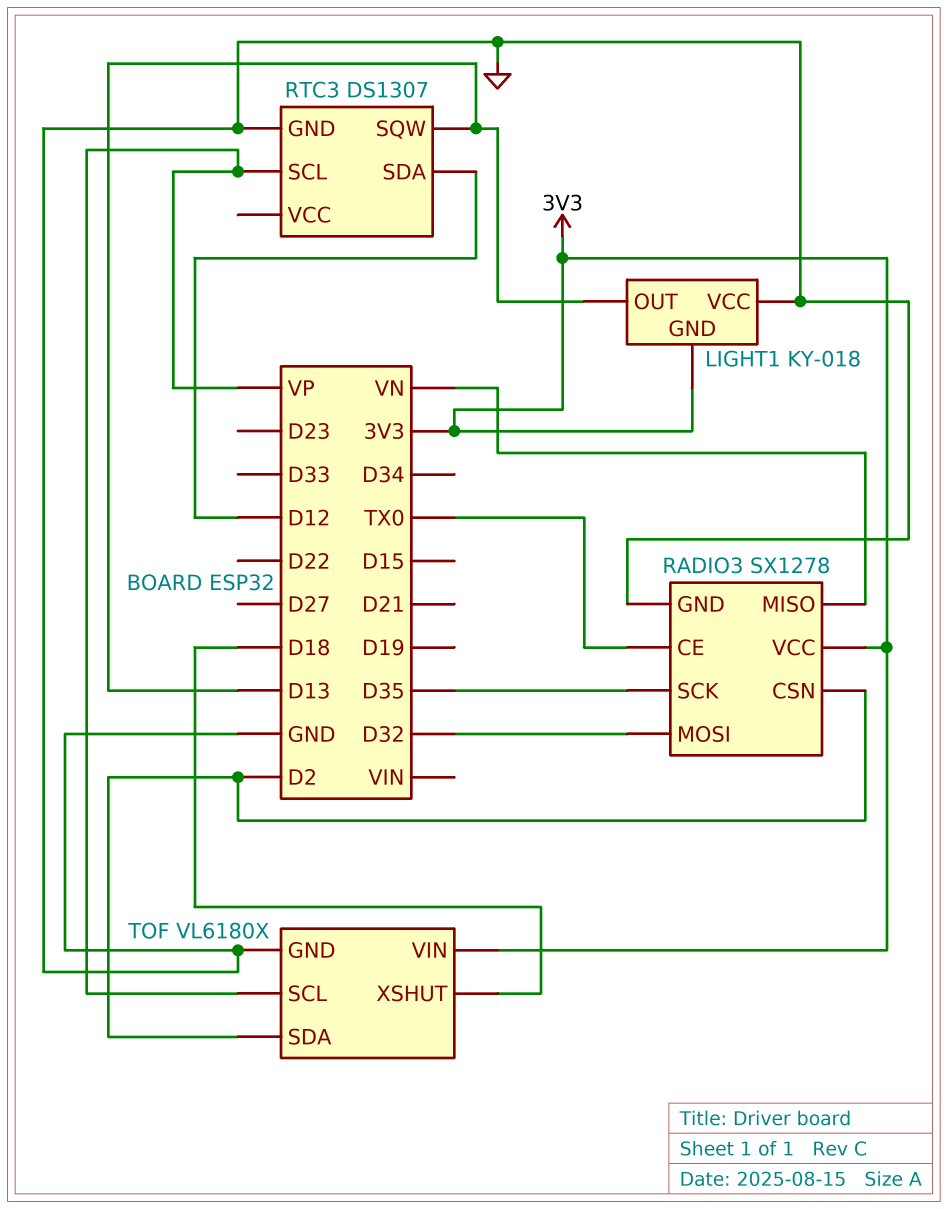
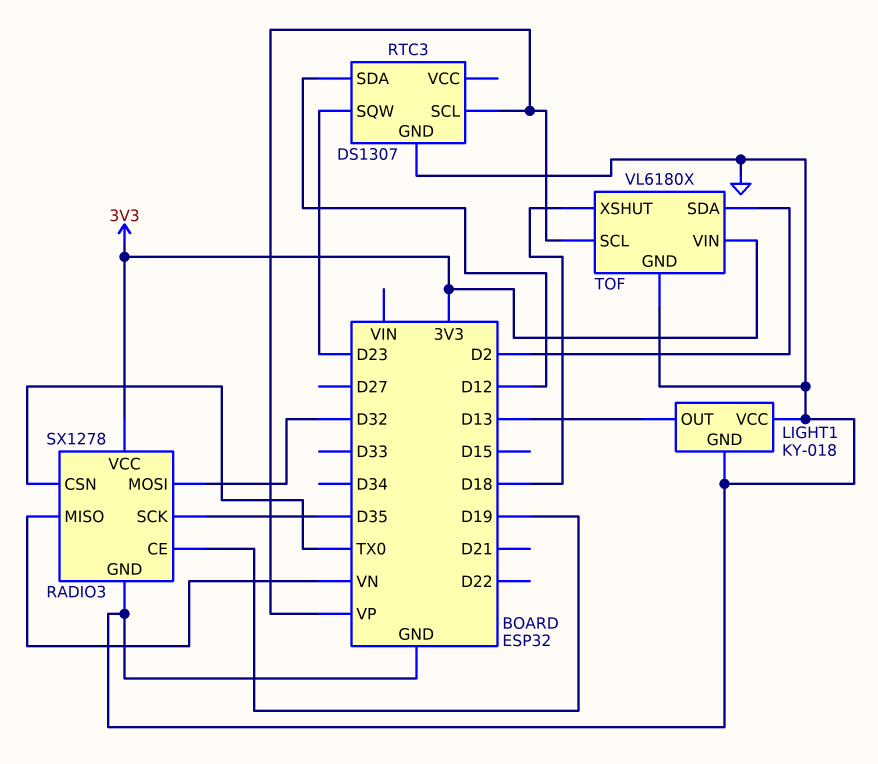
LIGHT1 pin GND: 3V3 -> GND
RADIO3 pin CE: TX0 -> D19
RADIO3 pin CSN: D2 -> TX0
RTC3 pin SQW: D13 -> D23

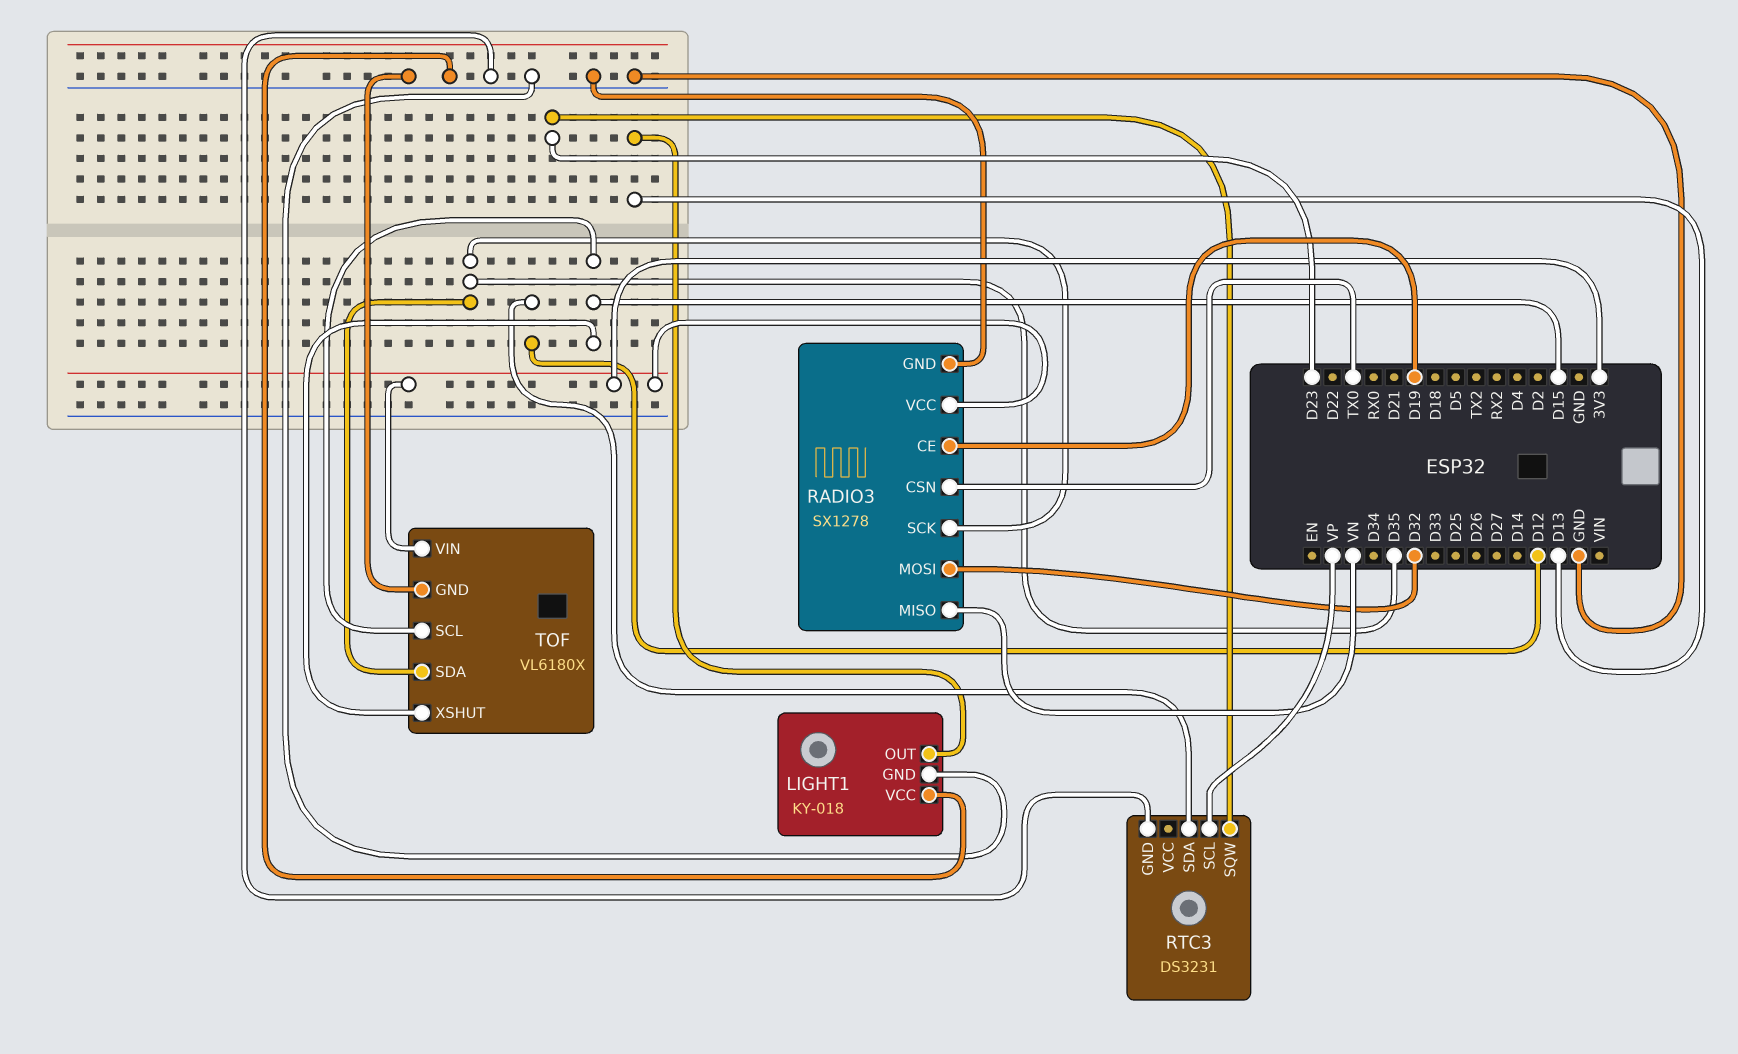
RTC3: DS1307 -> DS3231
TOF pin SCL: VP -> D15
TOF pin SDA: D2 -> D35
TOF pin XSHUT: D18 -> D15

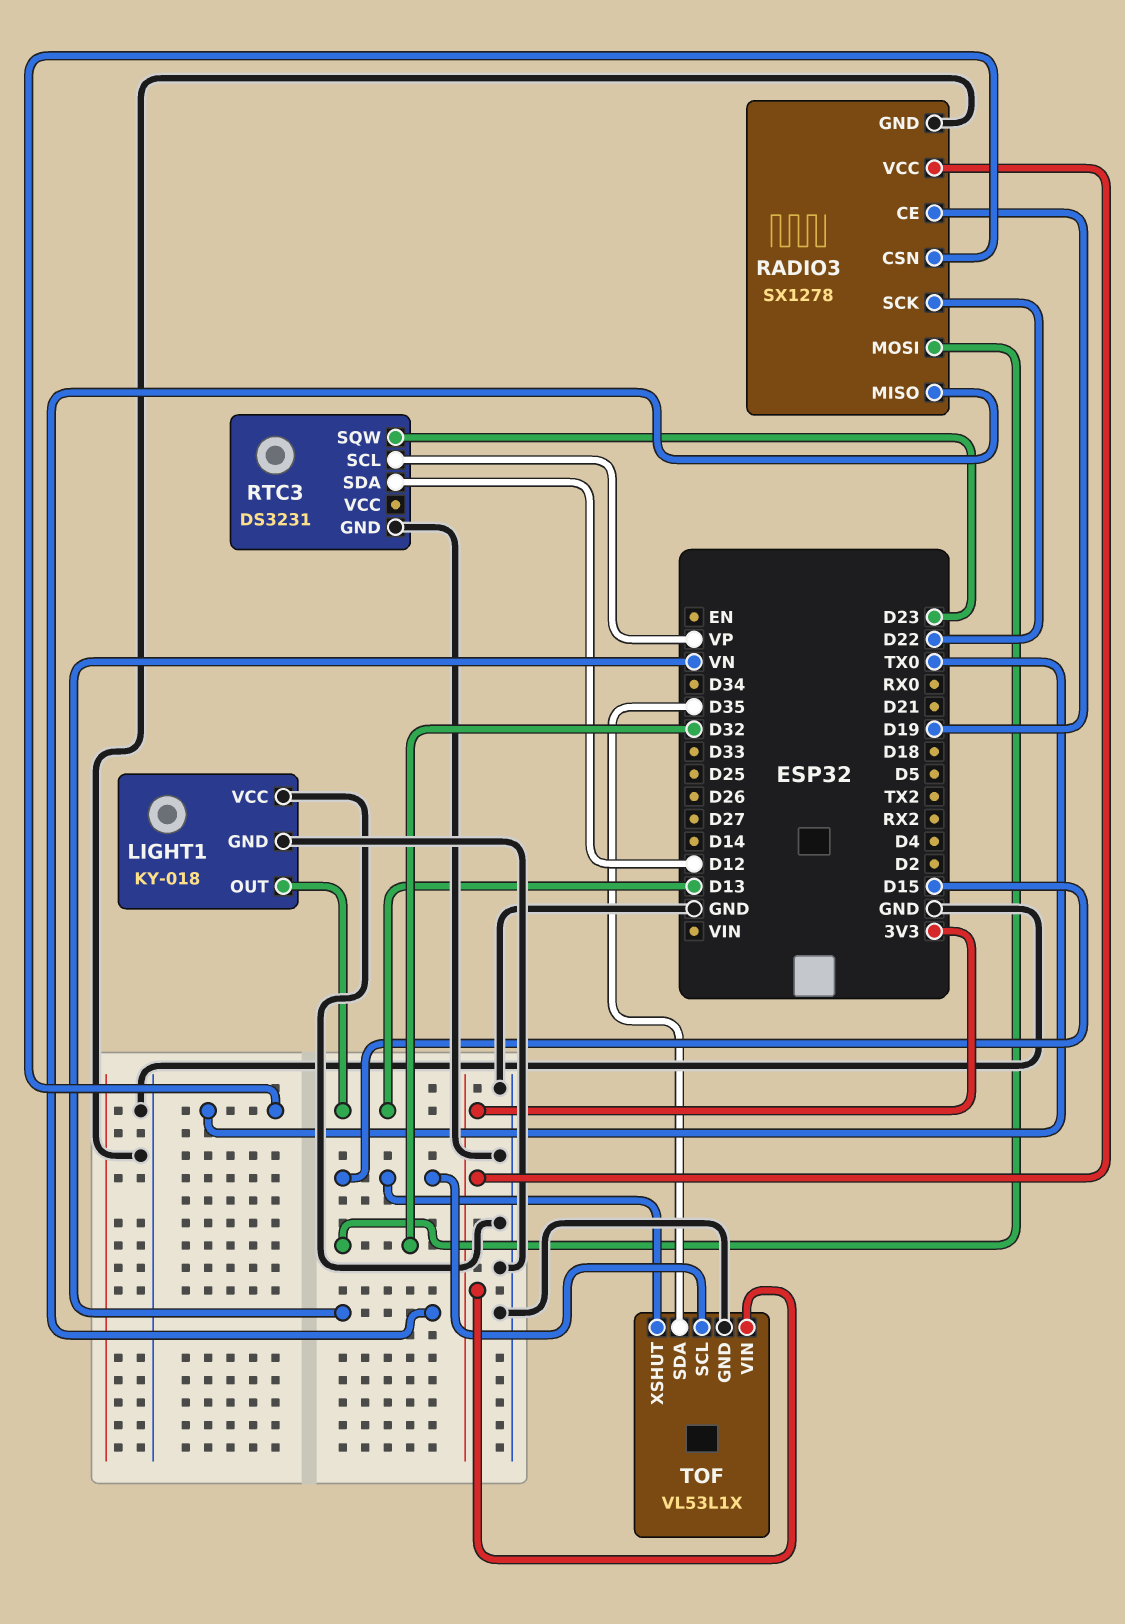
RADIO3 pin SCK: D35 -> D22
TOF: VL6180X -> VL53L1X

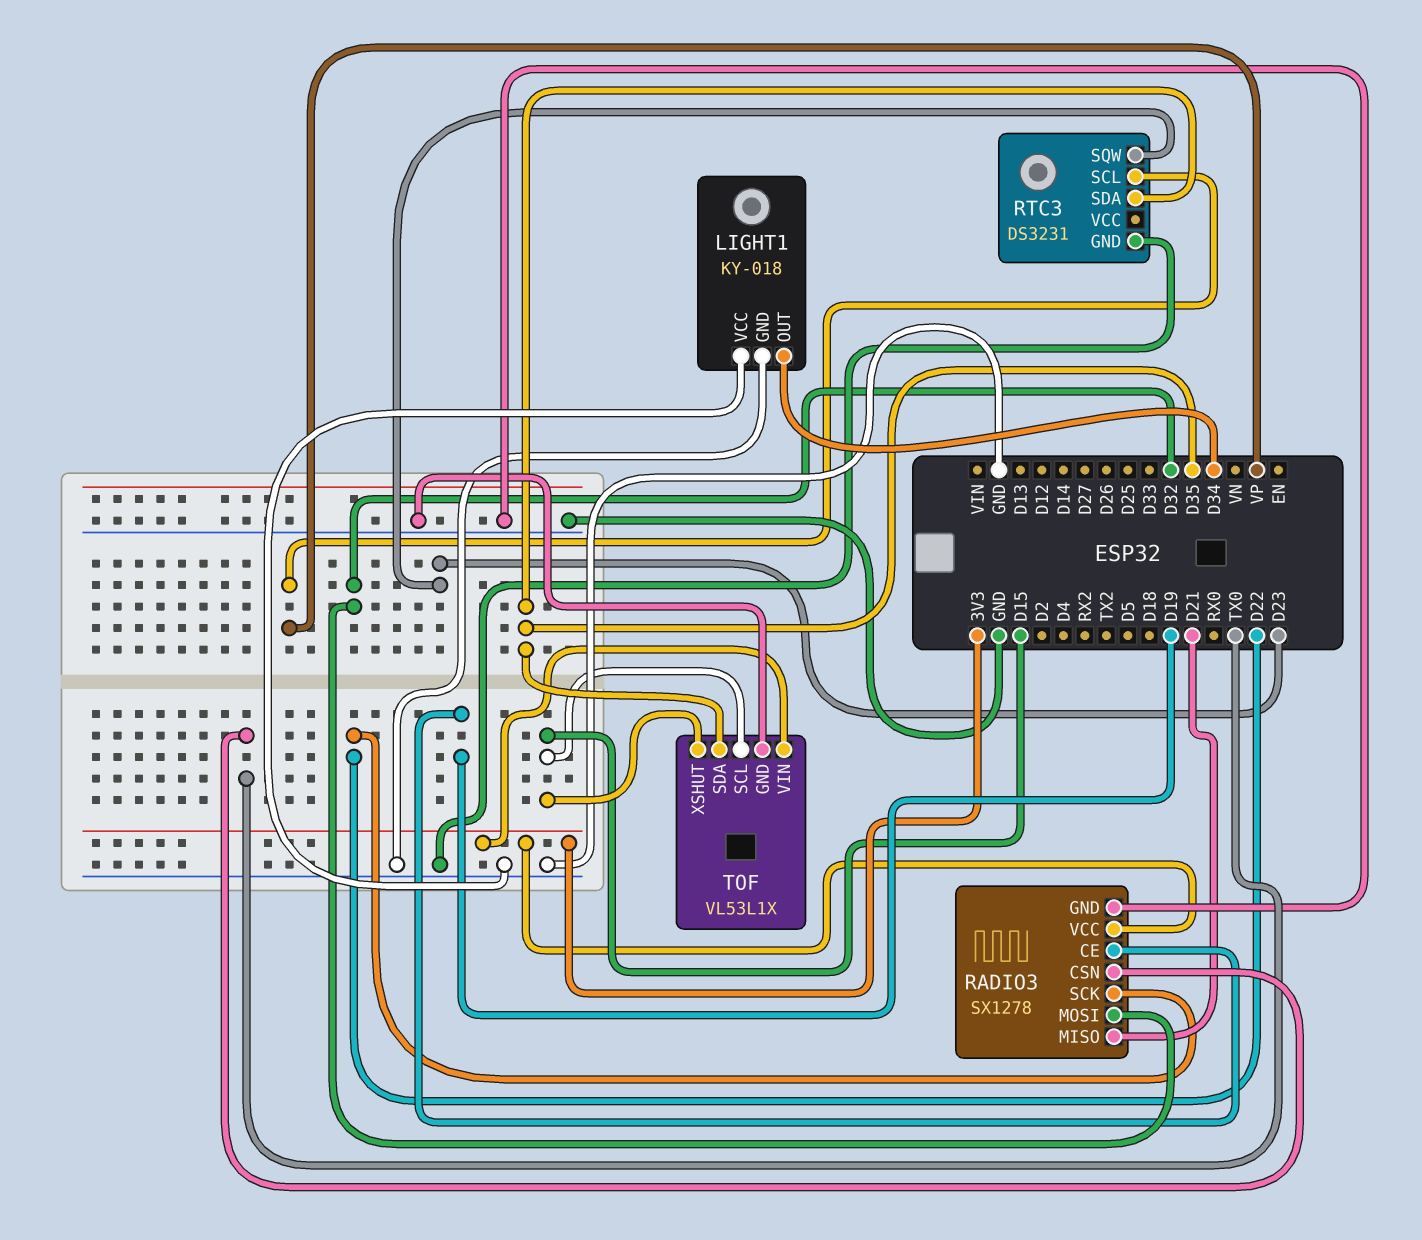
LIGHT1 pin OUT: D13 -> D34
RADIO3 pin MISO: VN -> D21
RTC3 pin SDA: D12 -> D35

